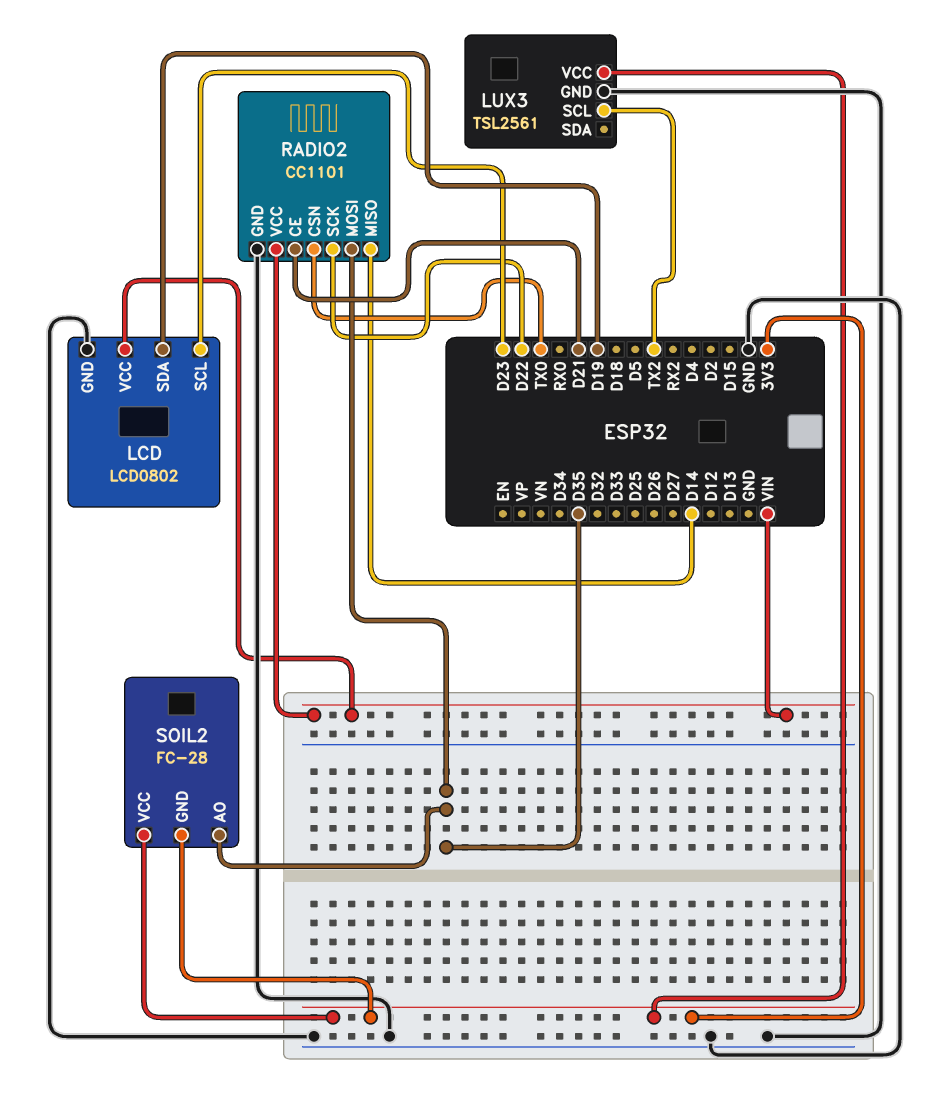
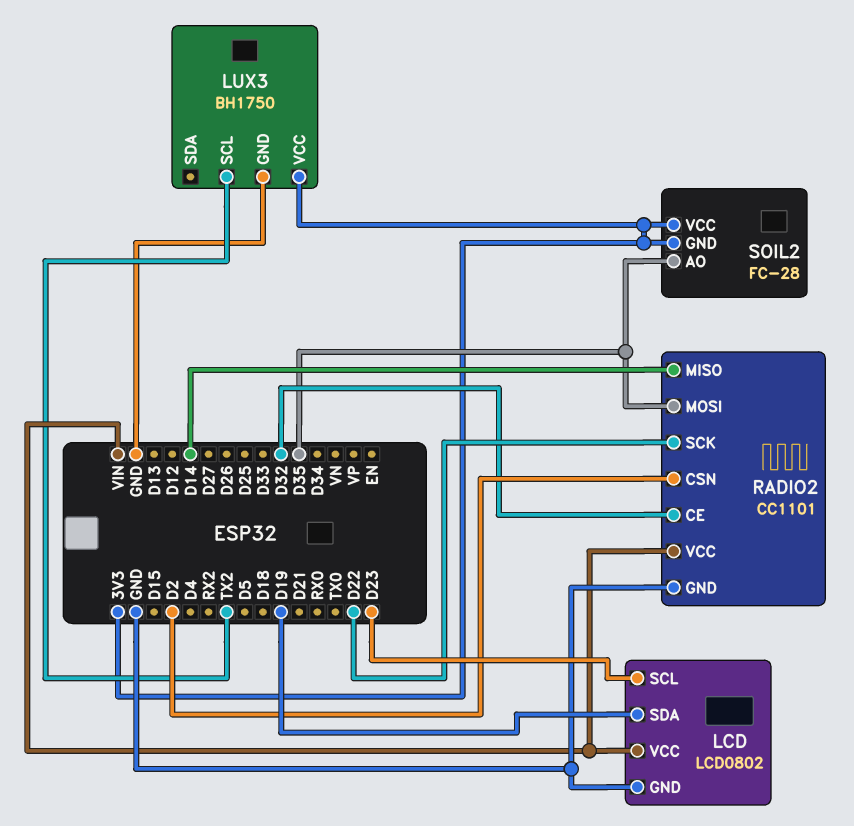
LUX3: TSL2561 -> BH1750
RADIO2 pin CE: D21 -> D32
RADIO2 pin CSN: TX0 -> D2

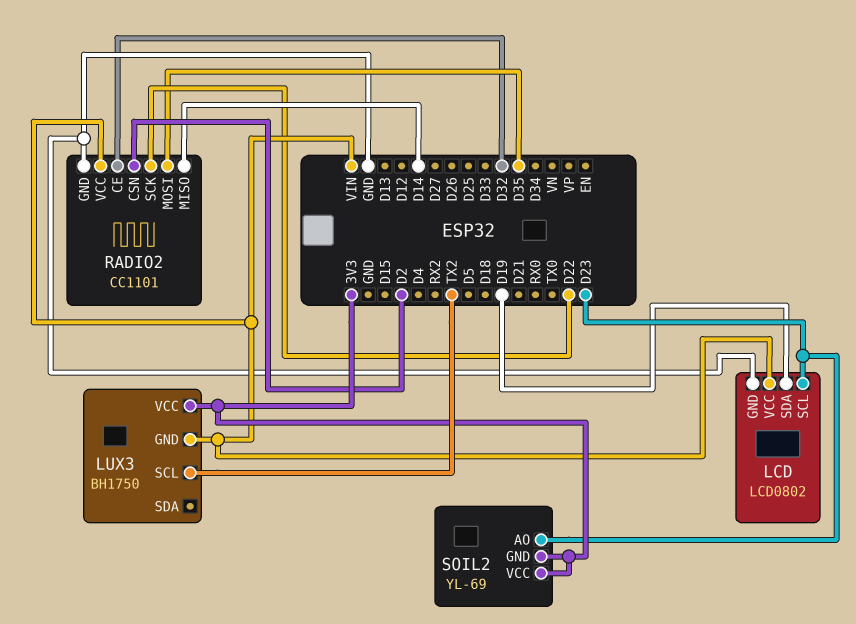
LUX3 pin GND: GND -> VIN
SOIL2: FC-28 -> YL-69
SOIL2 pin AO: D35 -> D23

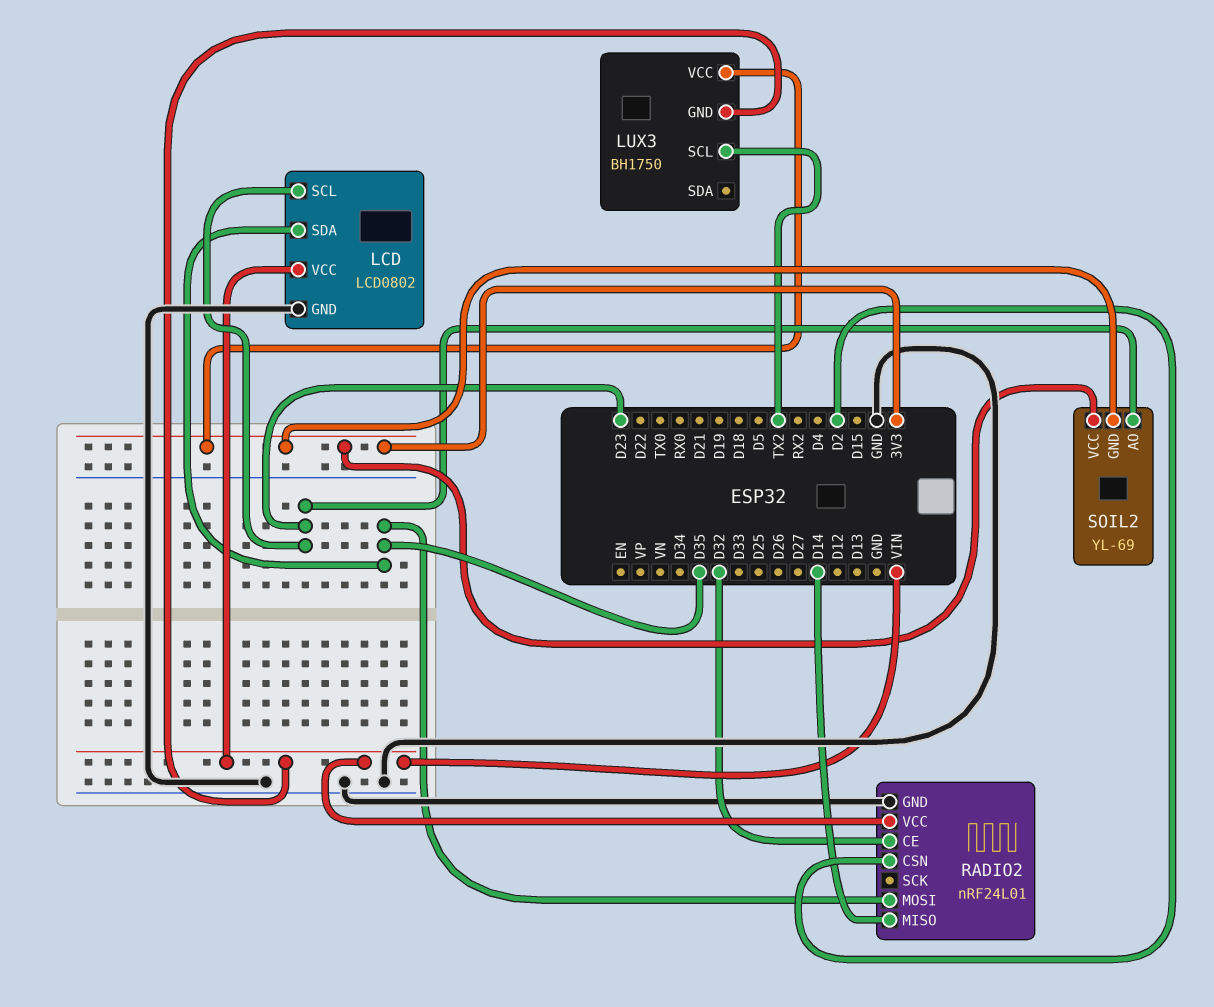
LCD pin SDA: D19 -> D35
RADIO2: CC1101 -> nRF24L01
RADIO2 pin SCK: D22 -> none

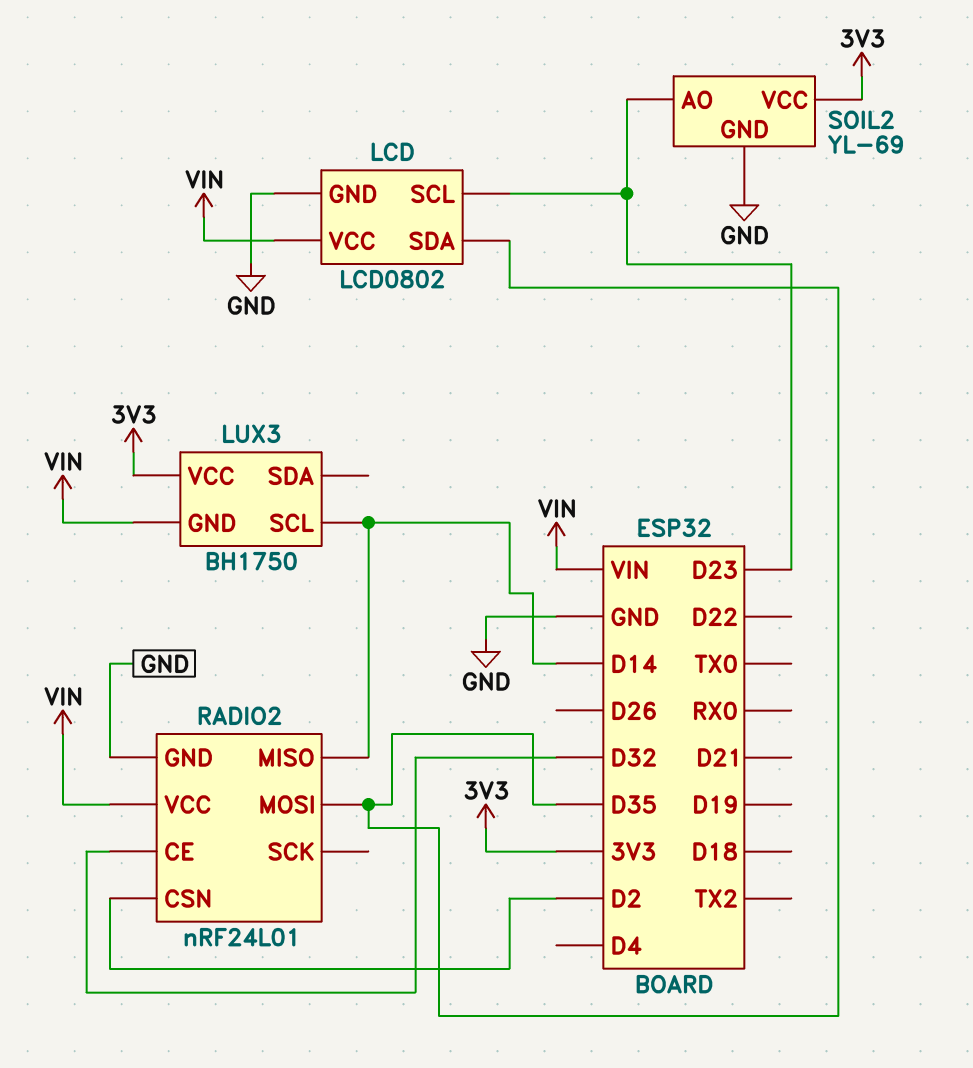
LUX3 pin SCL: TX2 -> D14
SOIL2 pin GND: 3V3 -> GND

